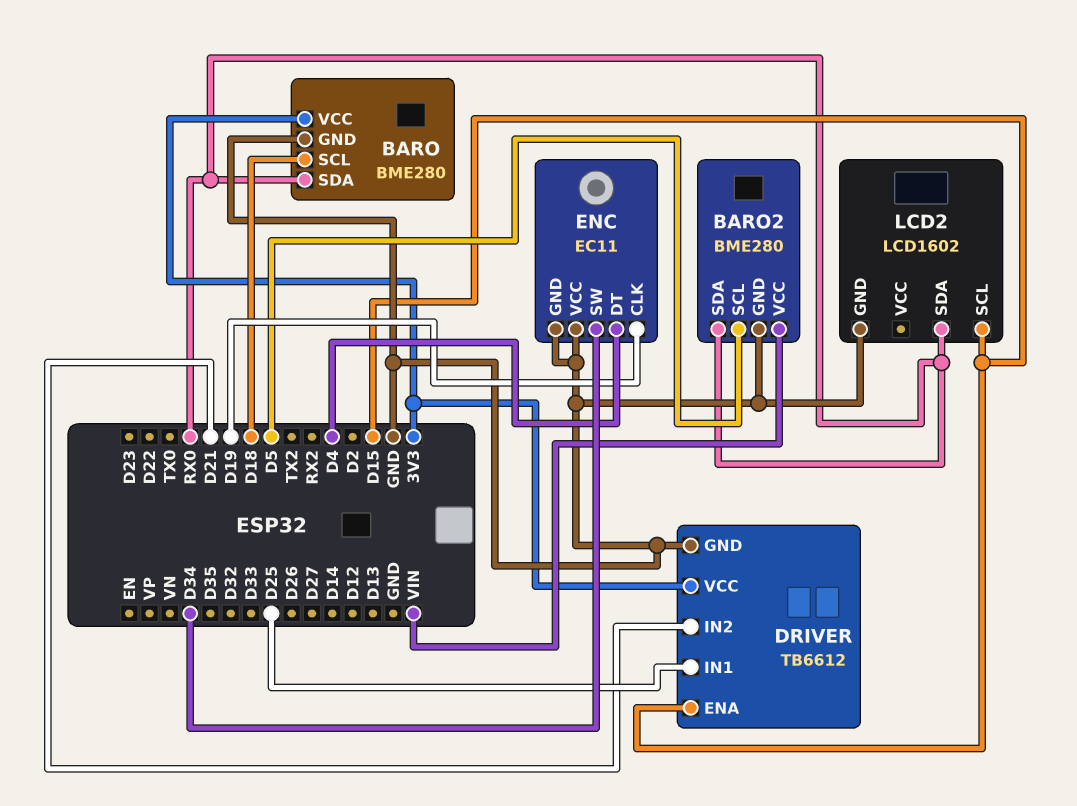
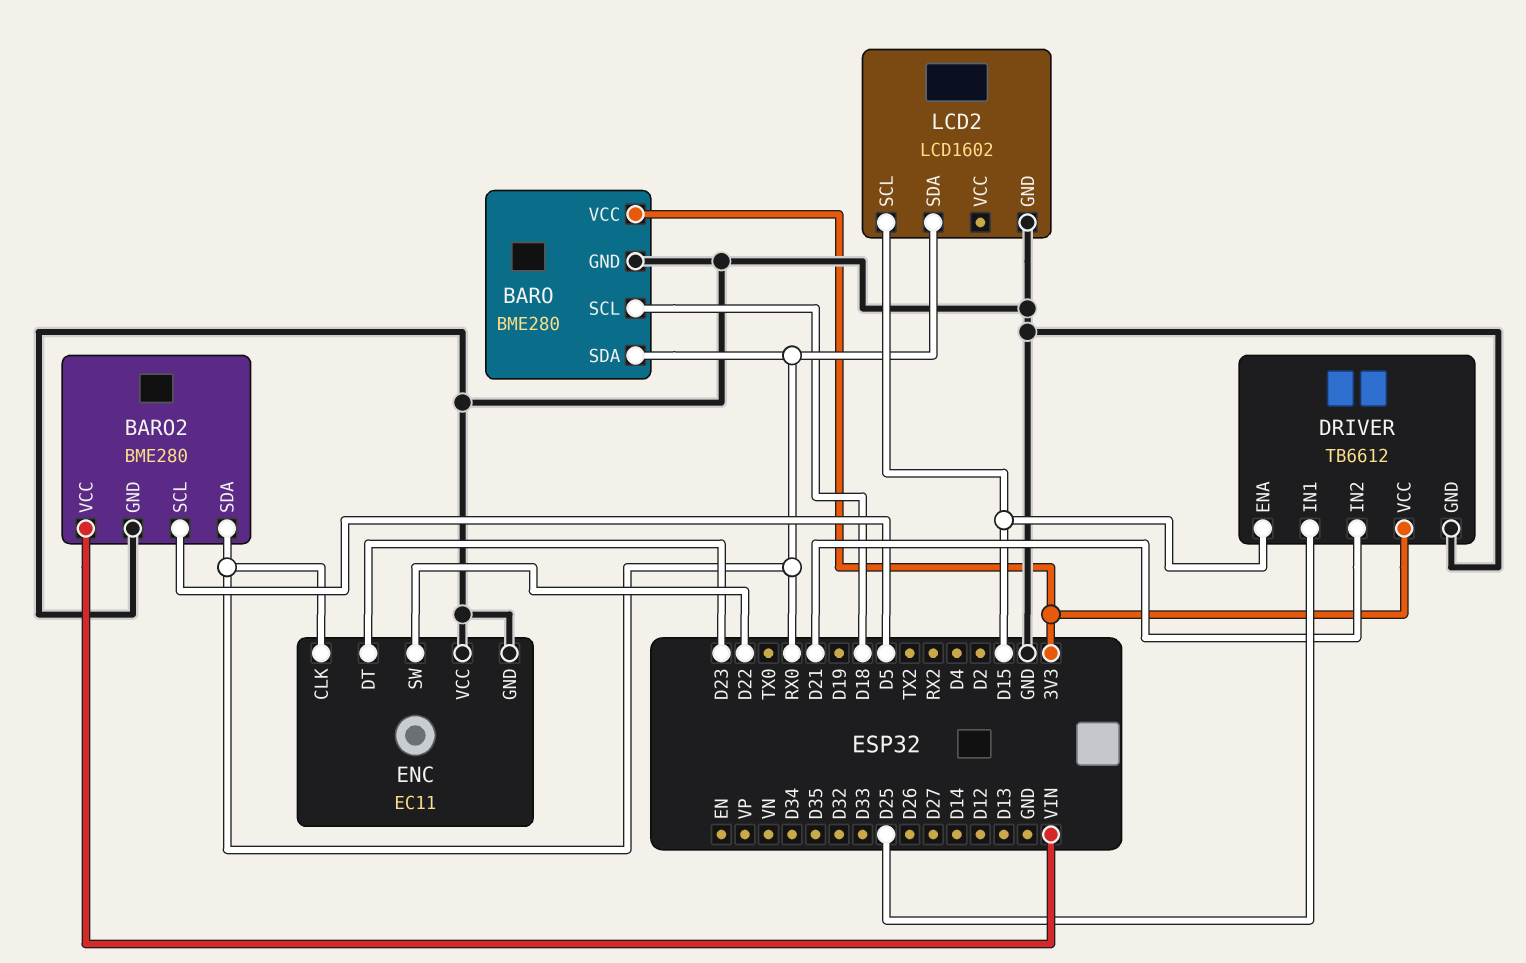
ENC pin CLK: D19 -> RX0
ENC pin DT: D4 -> D23
ENC pin SW: D34 -> D22

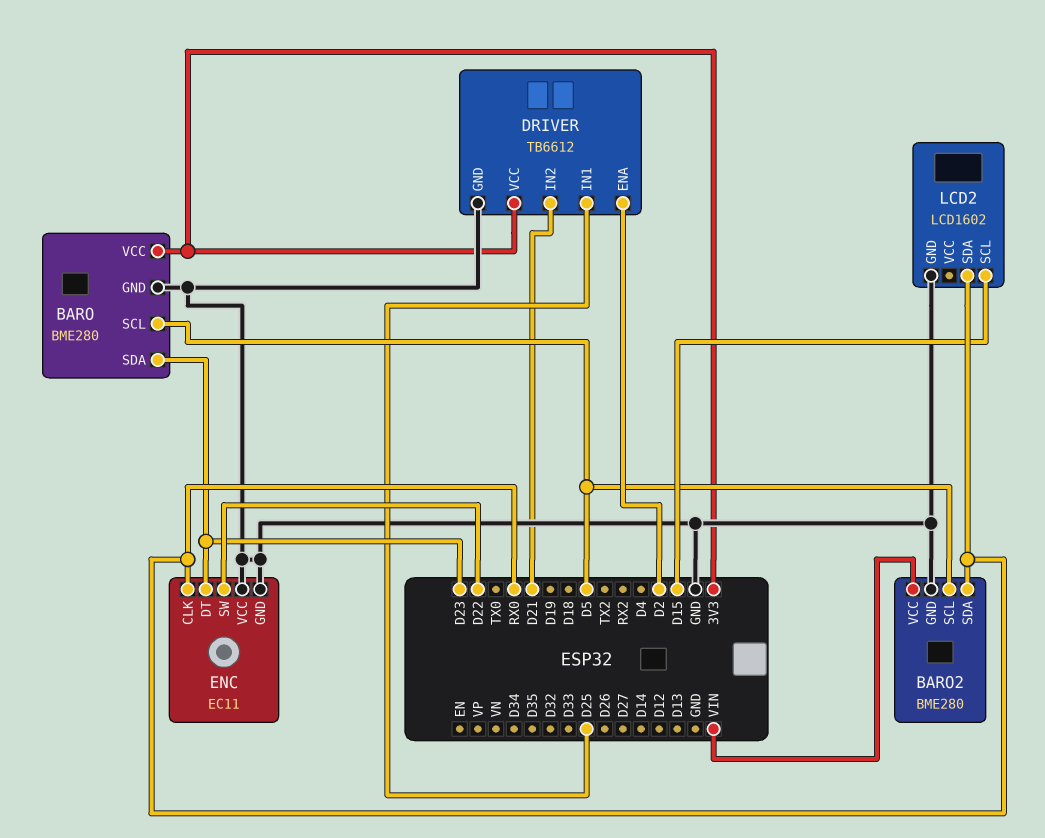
BARO pin SCL: D18 -> D5
BARO pin SDA: RX0 -> D23
DRIVER pin ENA: D15 -> D2

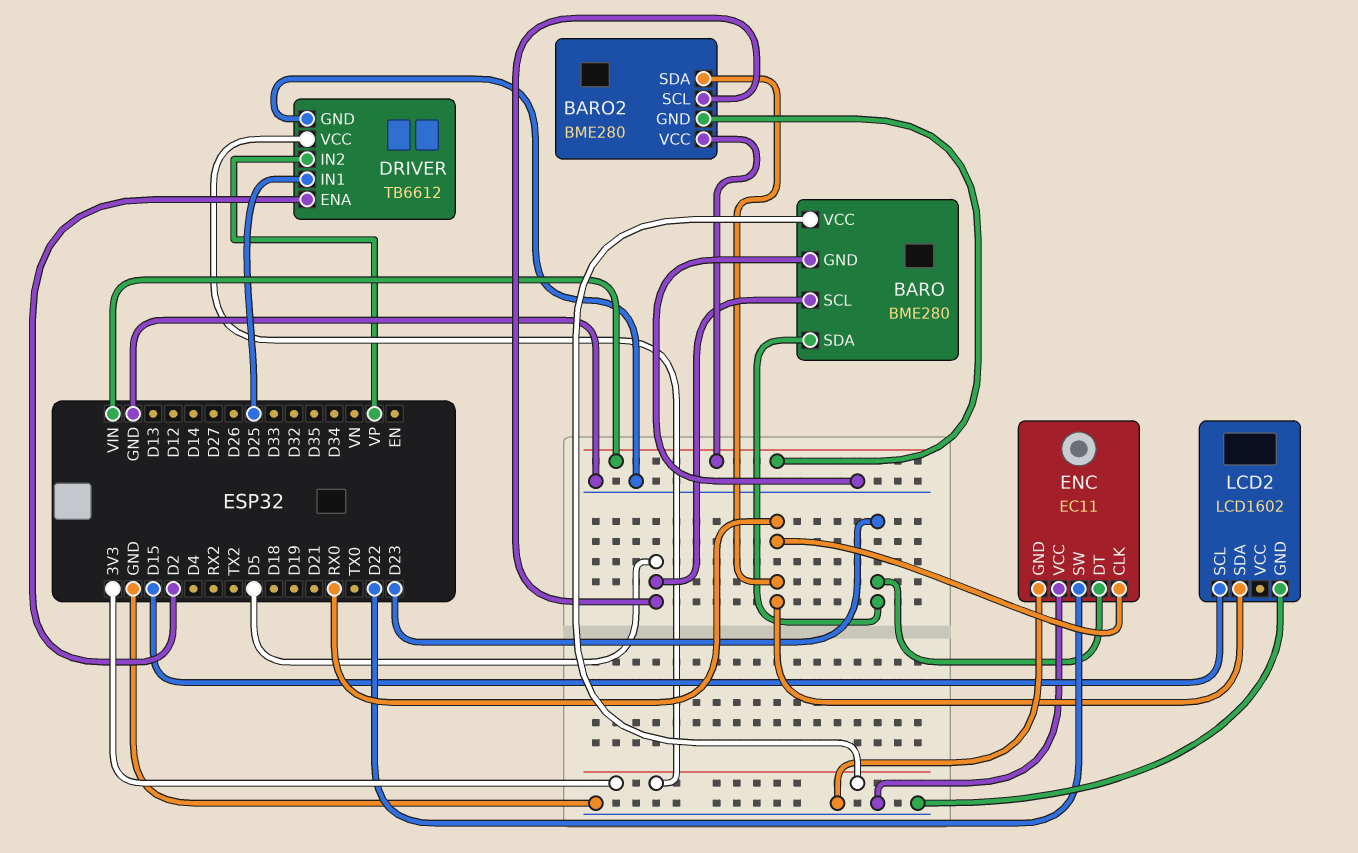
BARO2 pin GND: GND -> VIN
DRIVER pin IN2: D21 -> VP

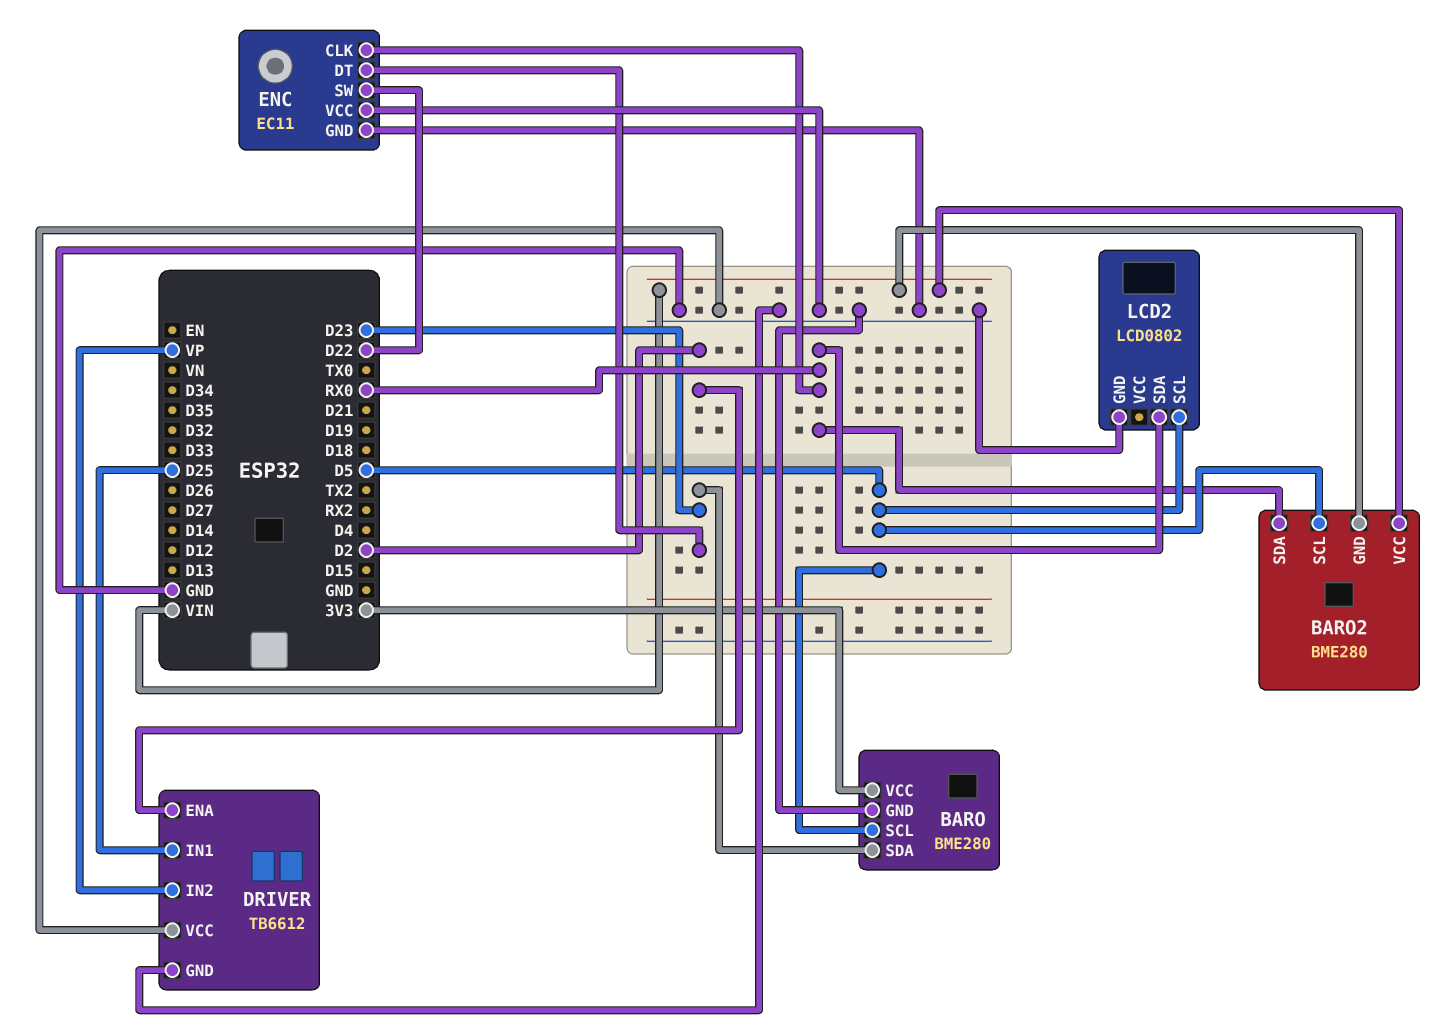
DRIVER pin VCC: 3V3 -> GND
LCD2: LCD1602 -> LCD0802
LCD2 pin SCL: D15 -> D5

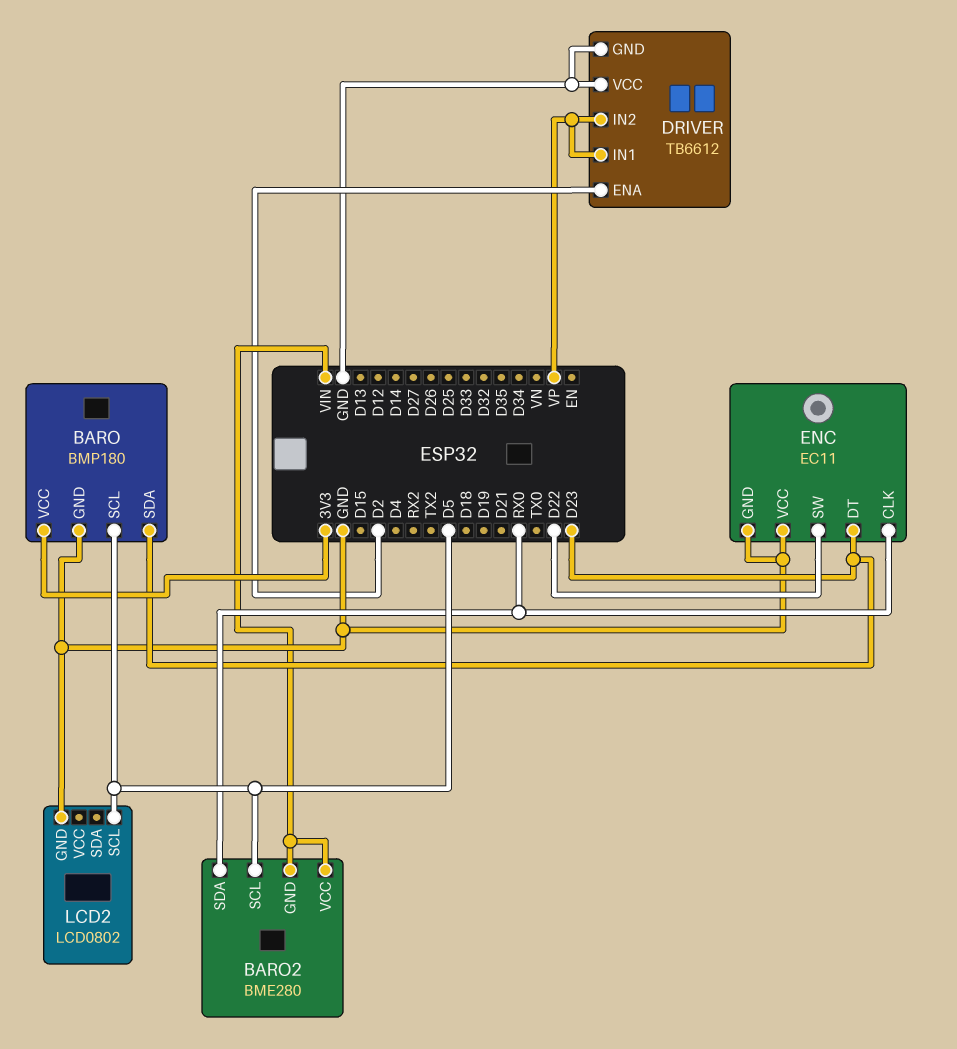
BARO: BME280 -> BMP180
DRIVER pin IN1: D25 -> VP
LCD2 pin SDA: RX0 -> none

